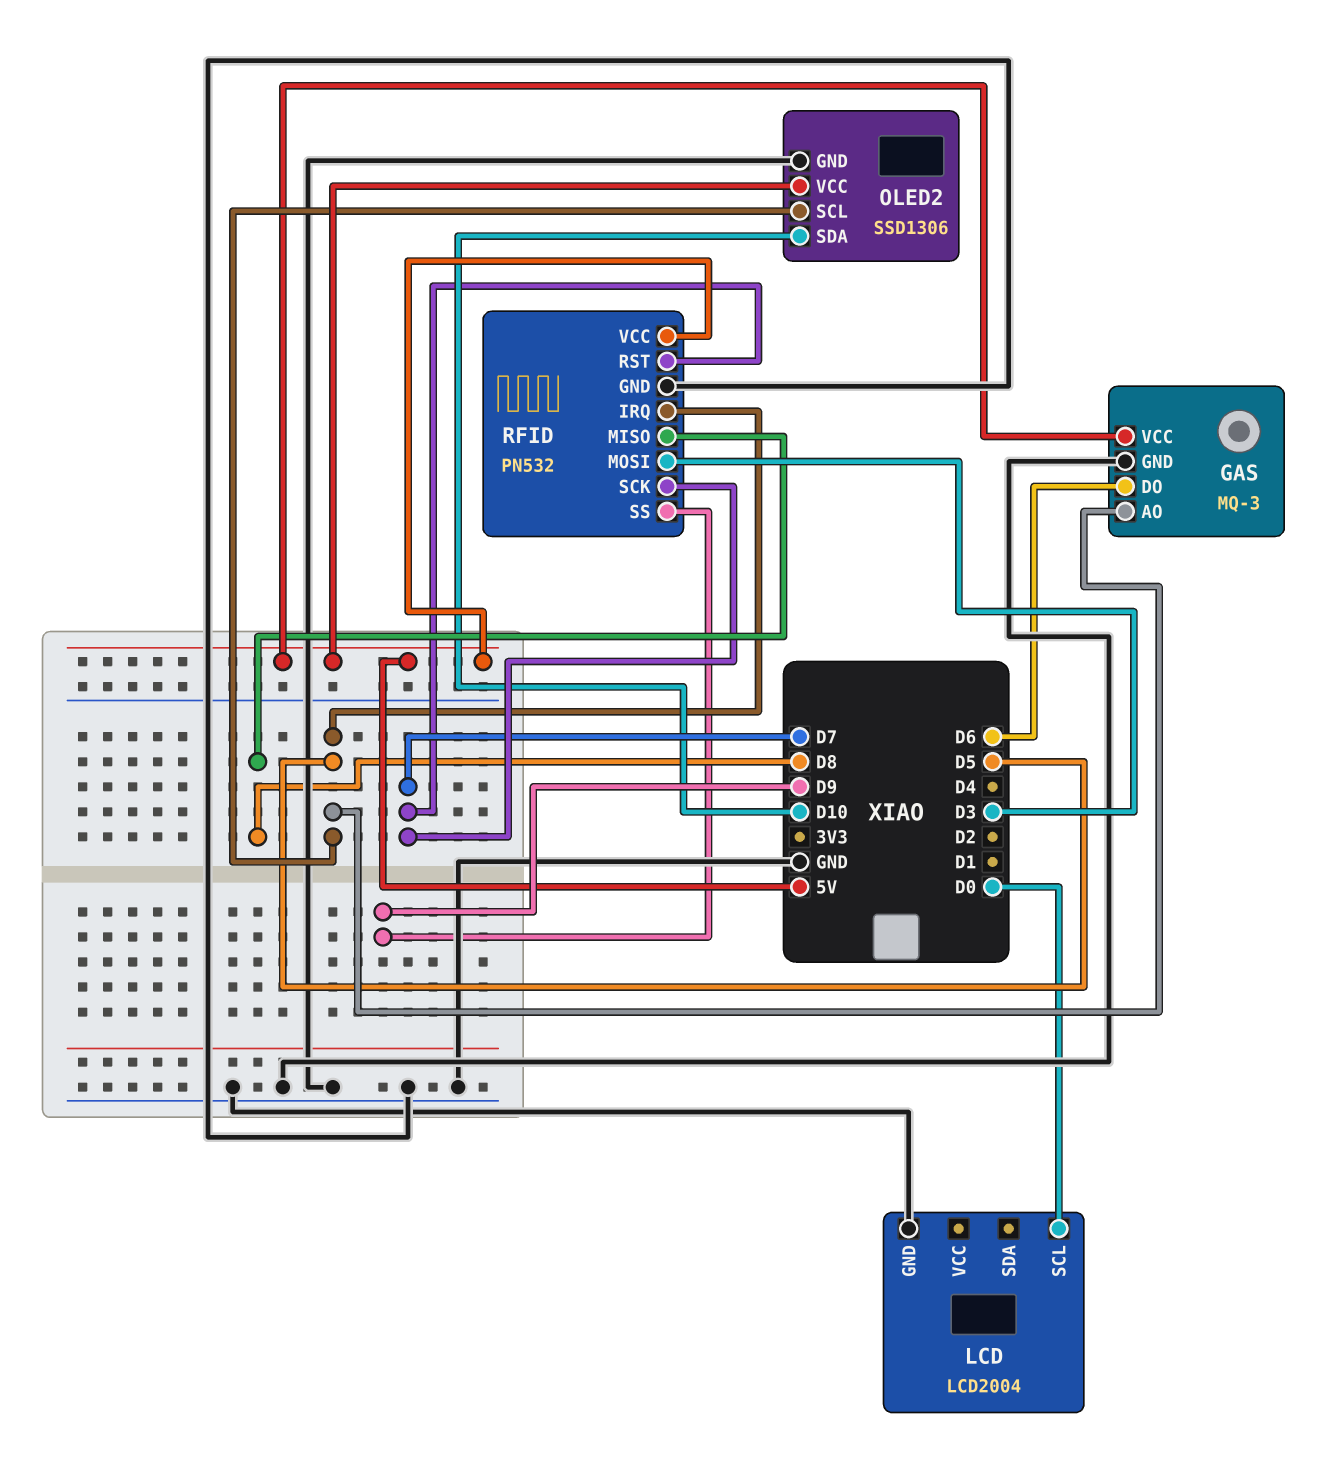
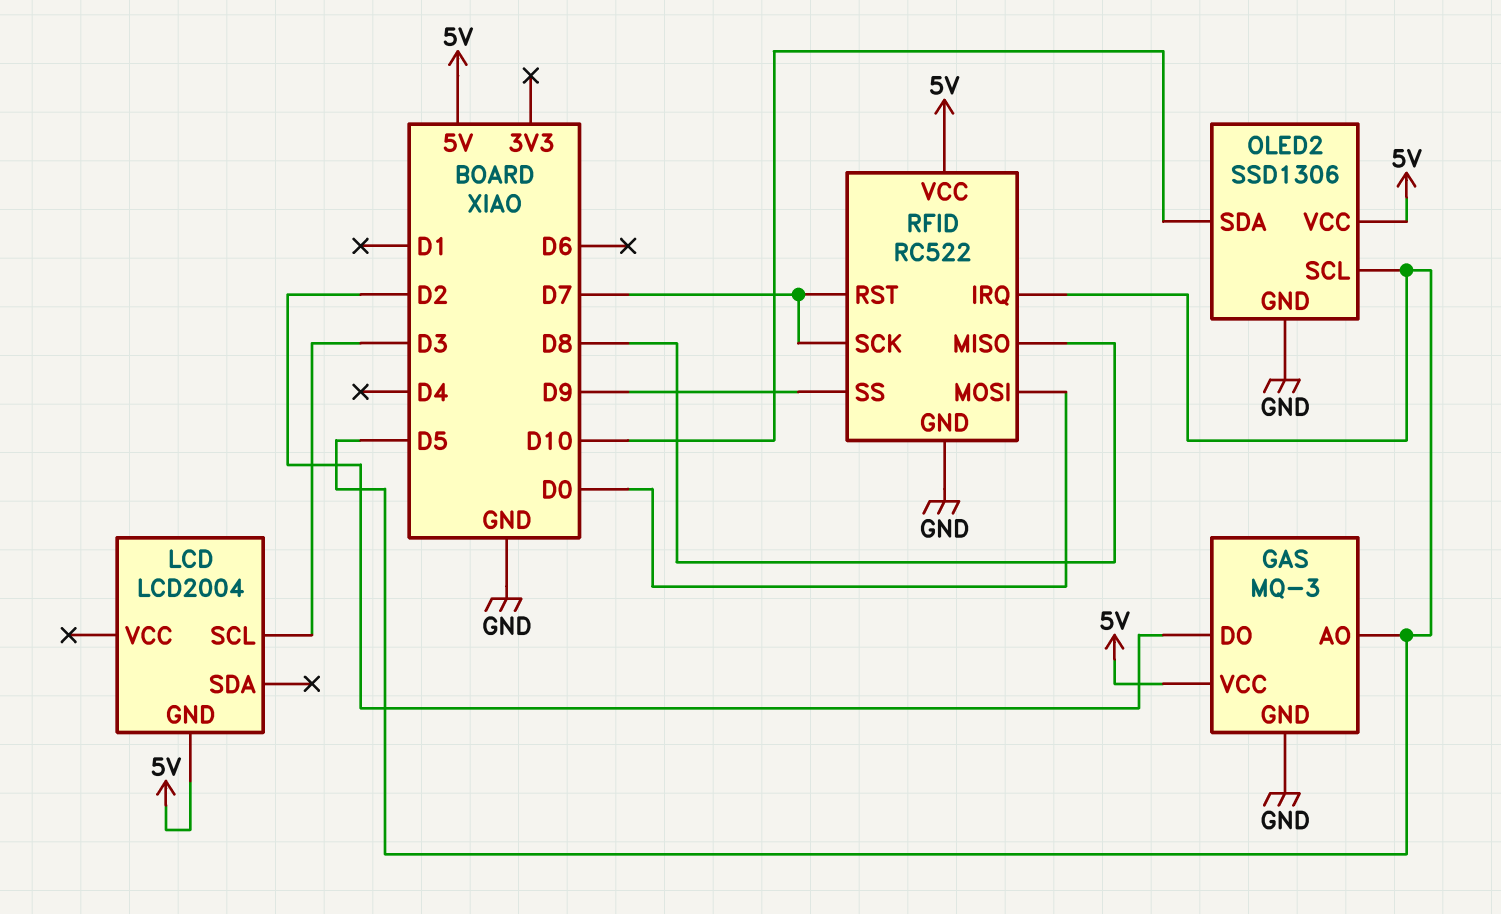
GAS pin DO: D6 -> D2
LCD pin GND: GND -> 5V
LCD pin SCL: D0 -> D3
RFID: PN532 -> RC522
RFID pin MOSI: D3 -> D0

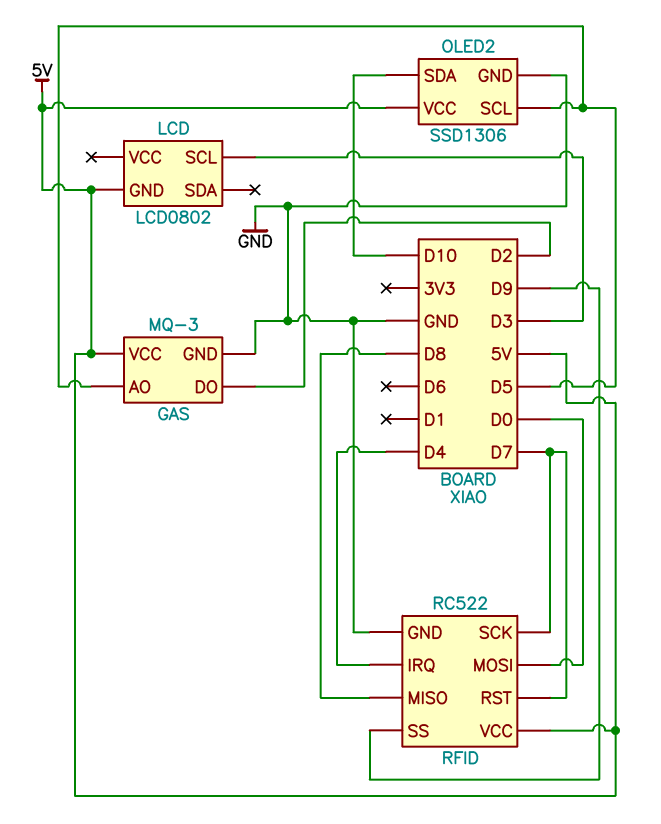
LCD: LCD2004 -> LCD0802
RFID pin IRQ: D5 -> D4

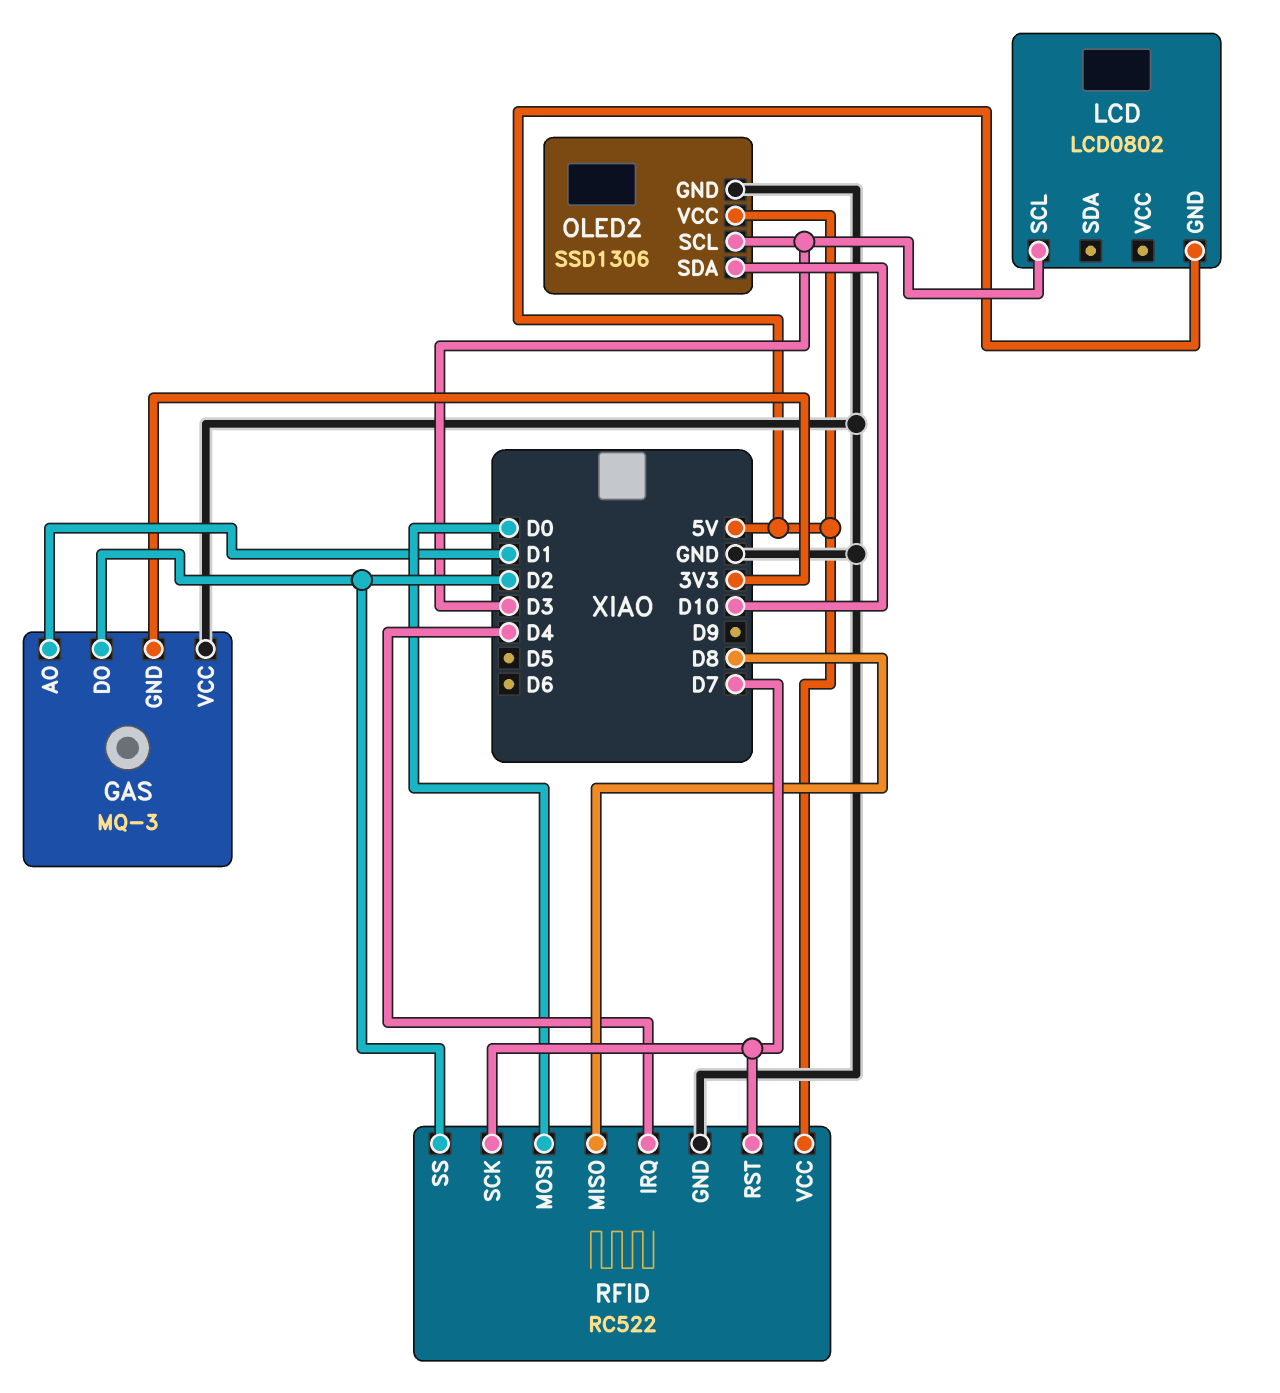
GAS pin AO: D5 -> D1
GAS pin GND: GND -> 3V3
GAS pin VCC: 5V -> GND
OLED2 pin SCL: D5 -> D3
RFID pin SS: D9 -> D2

